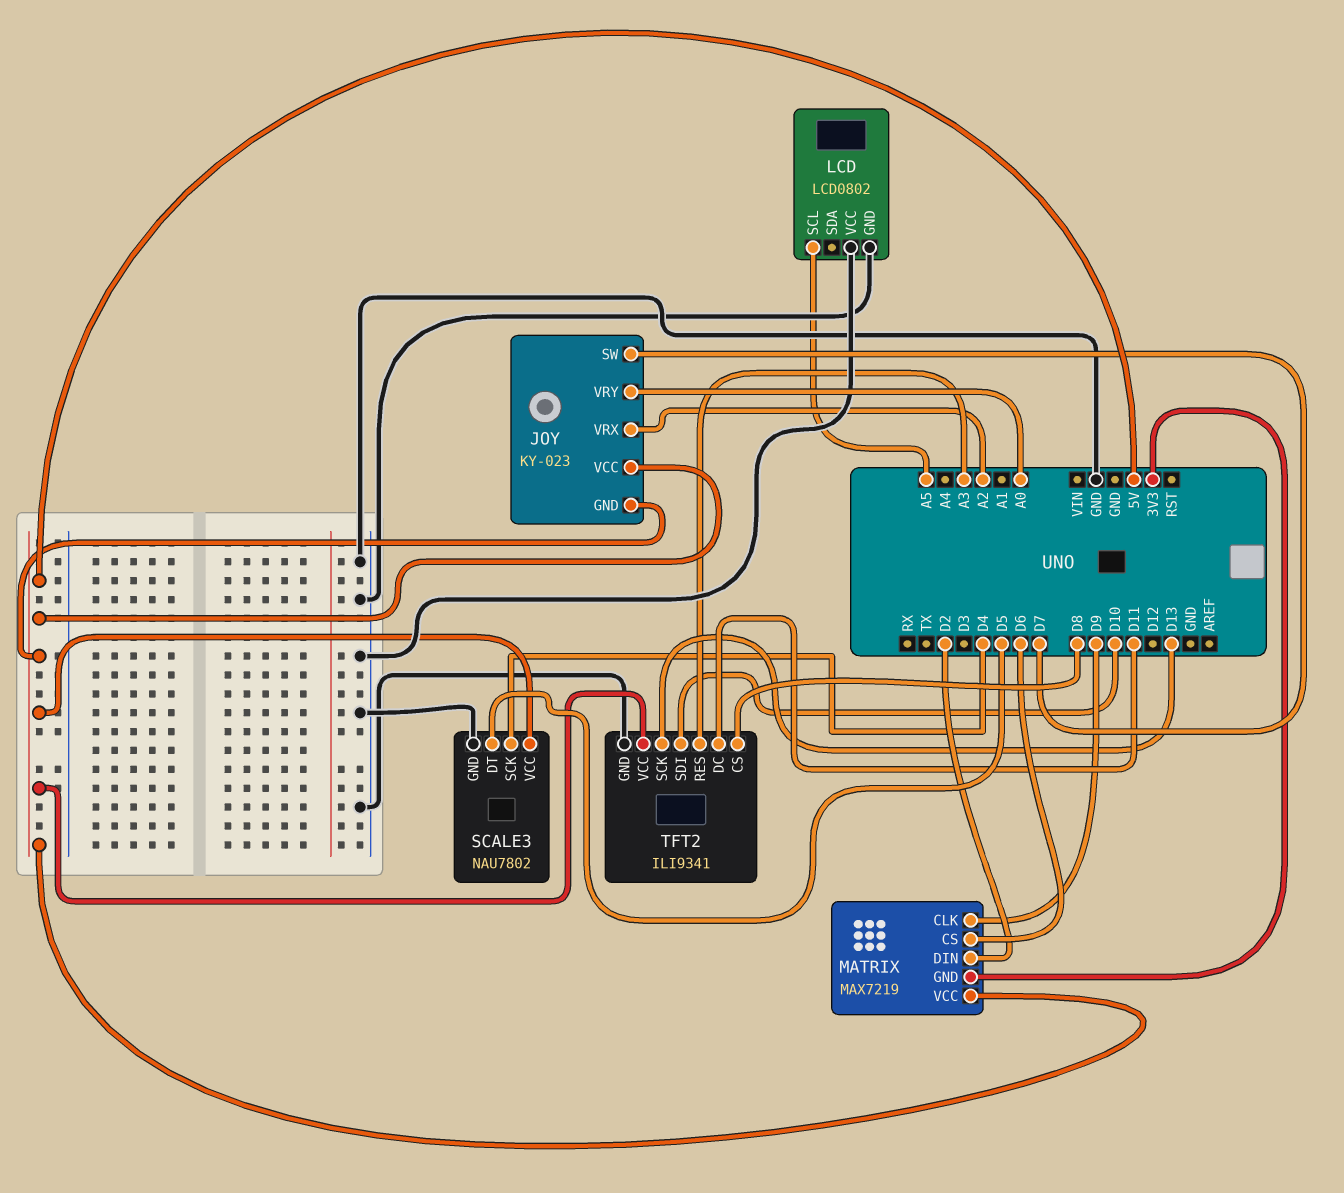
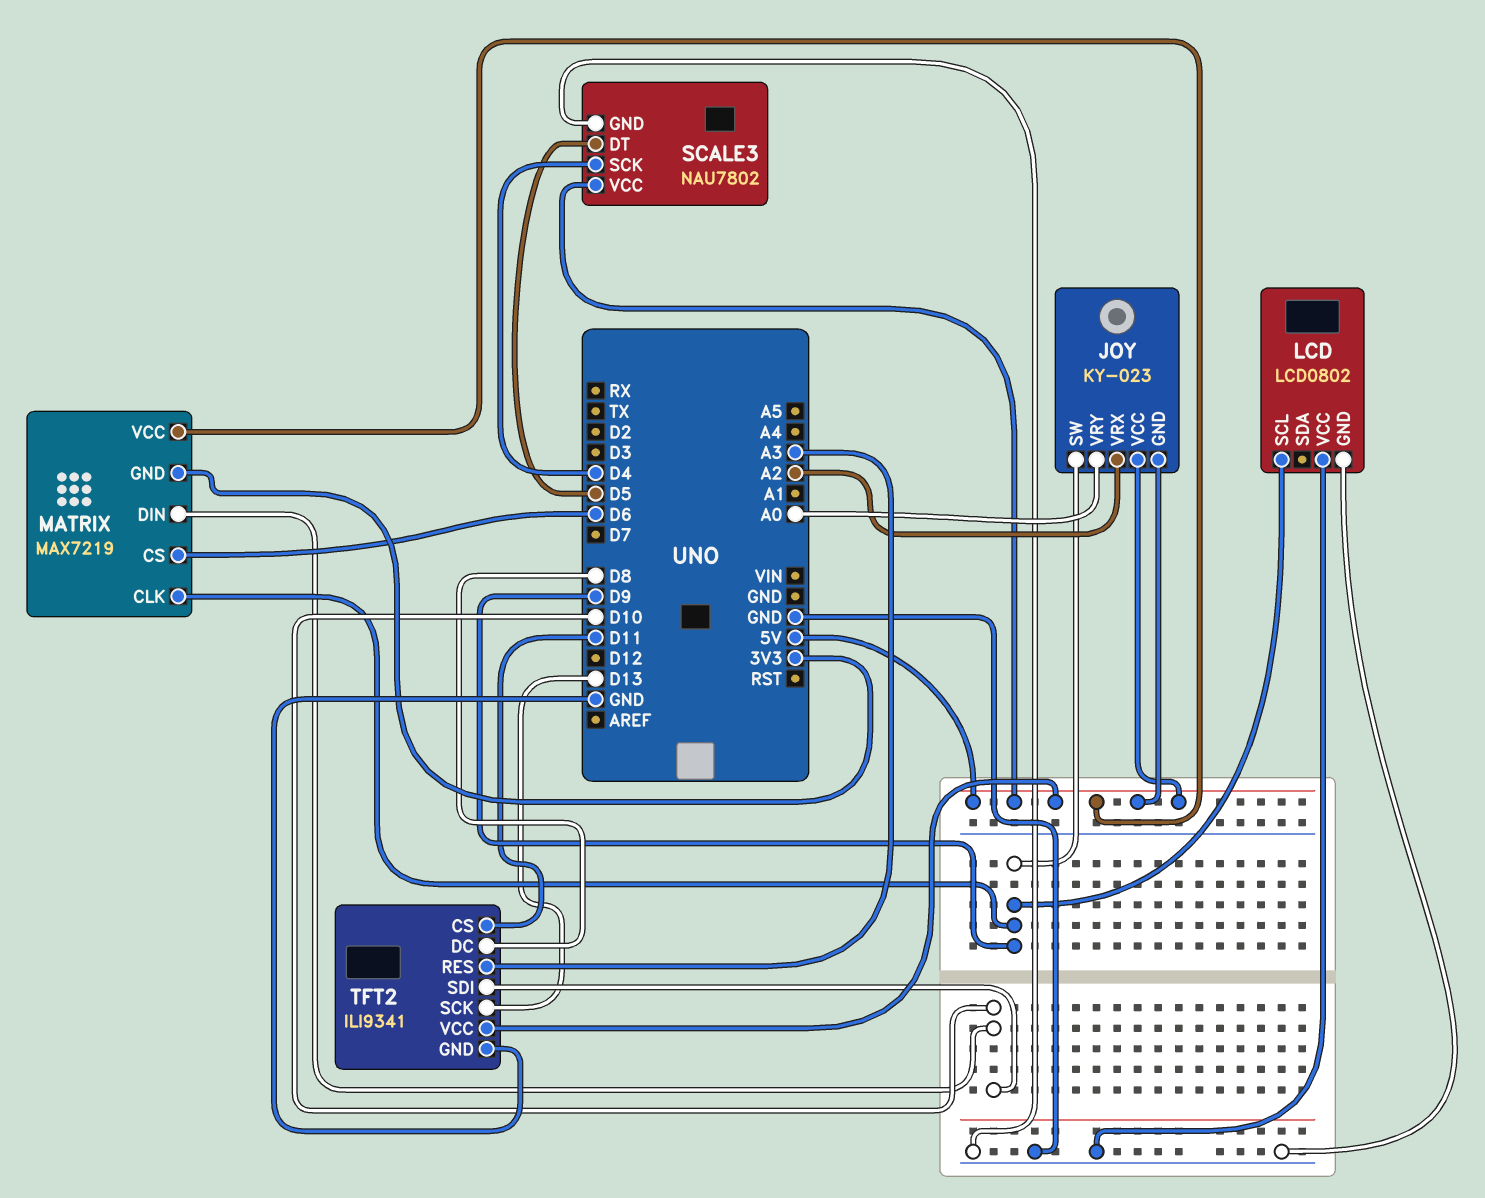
JOY pin SW: D7 -> D9
LCD pin SCL: A5 -> D9
MATRIX pin DIN: D2 -> D10
TFT2 pin CS: D8 -> D11
TFT2 pin DC: D11 -> D8

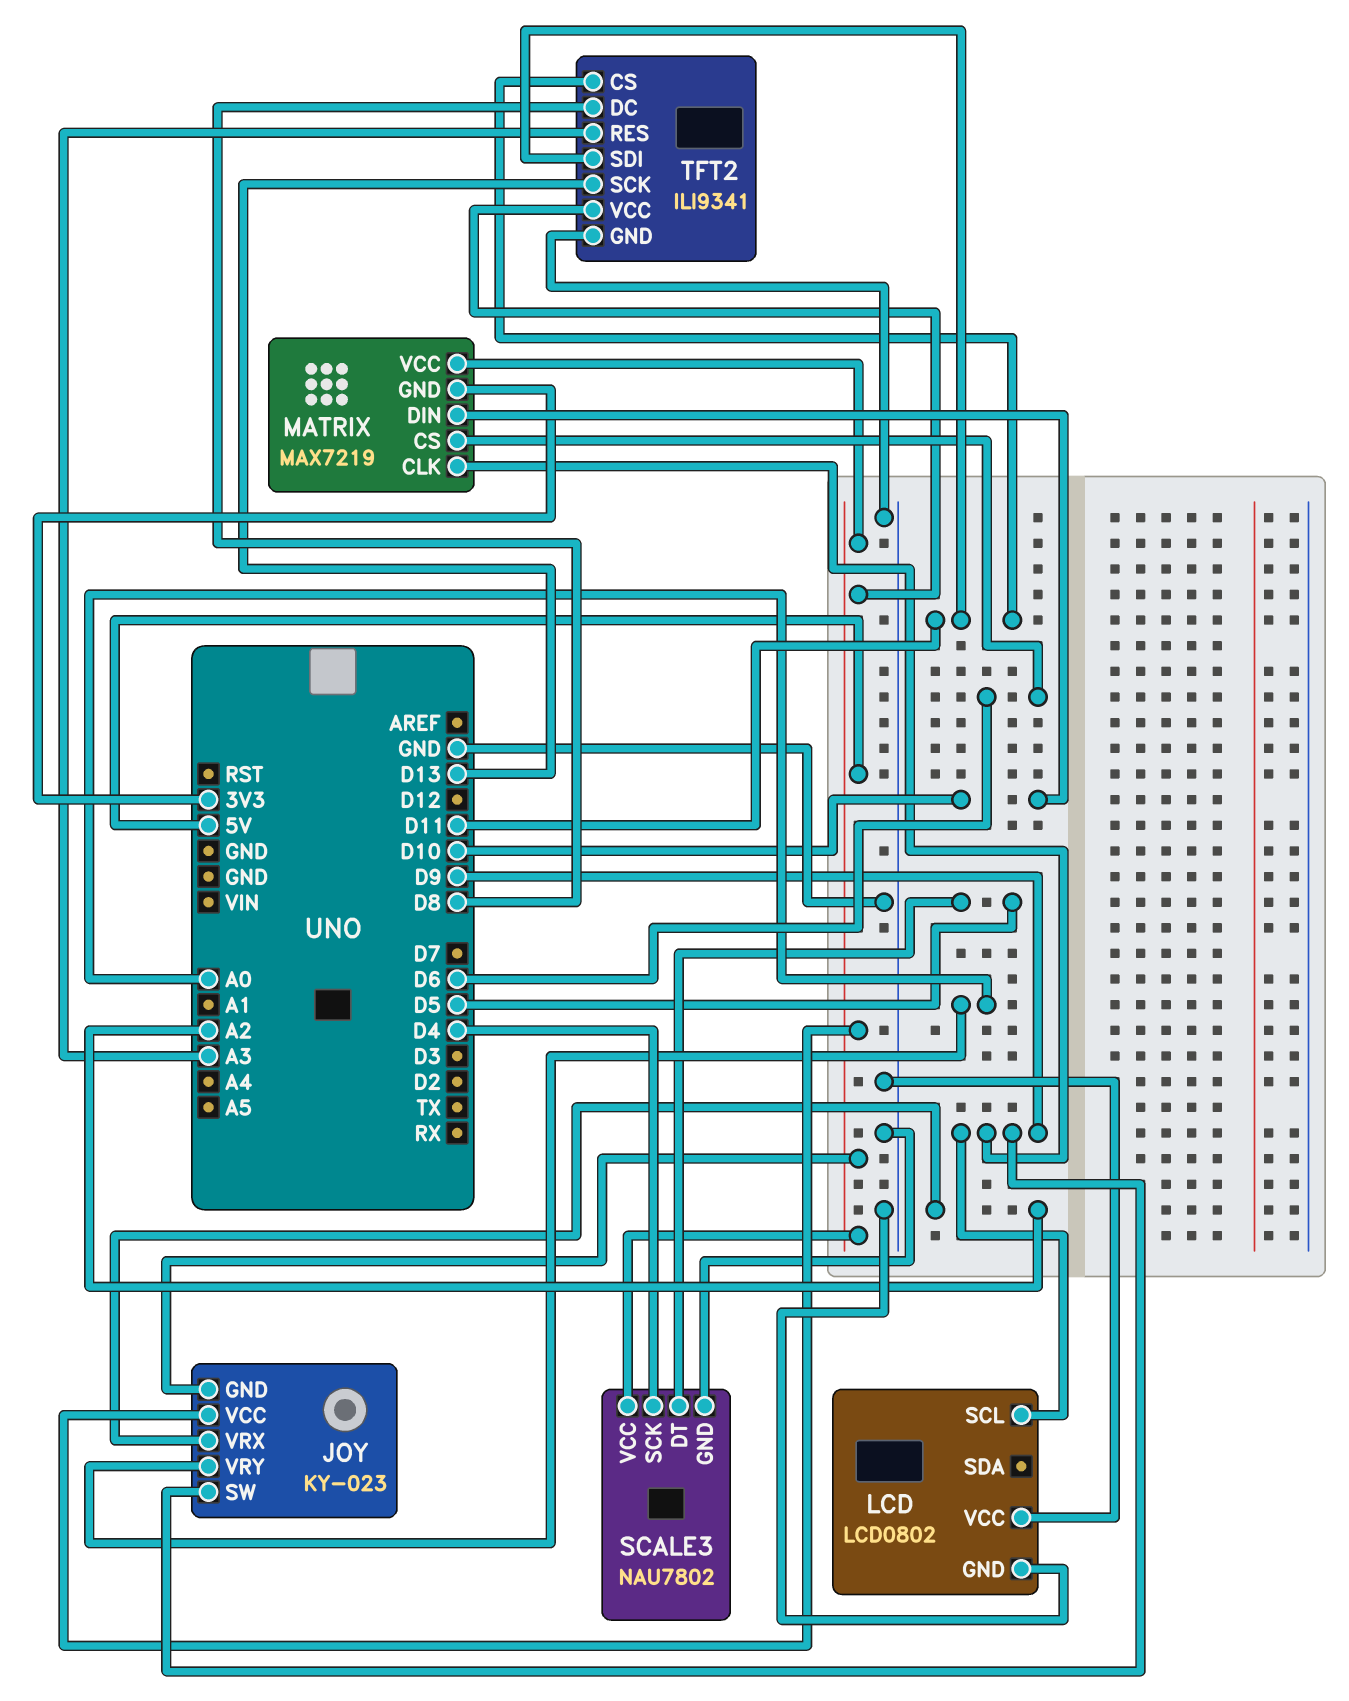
TFT2 pin SDI: D10 -> D11

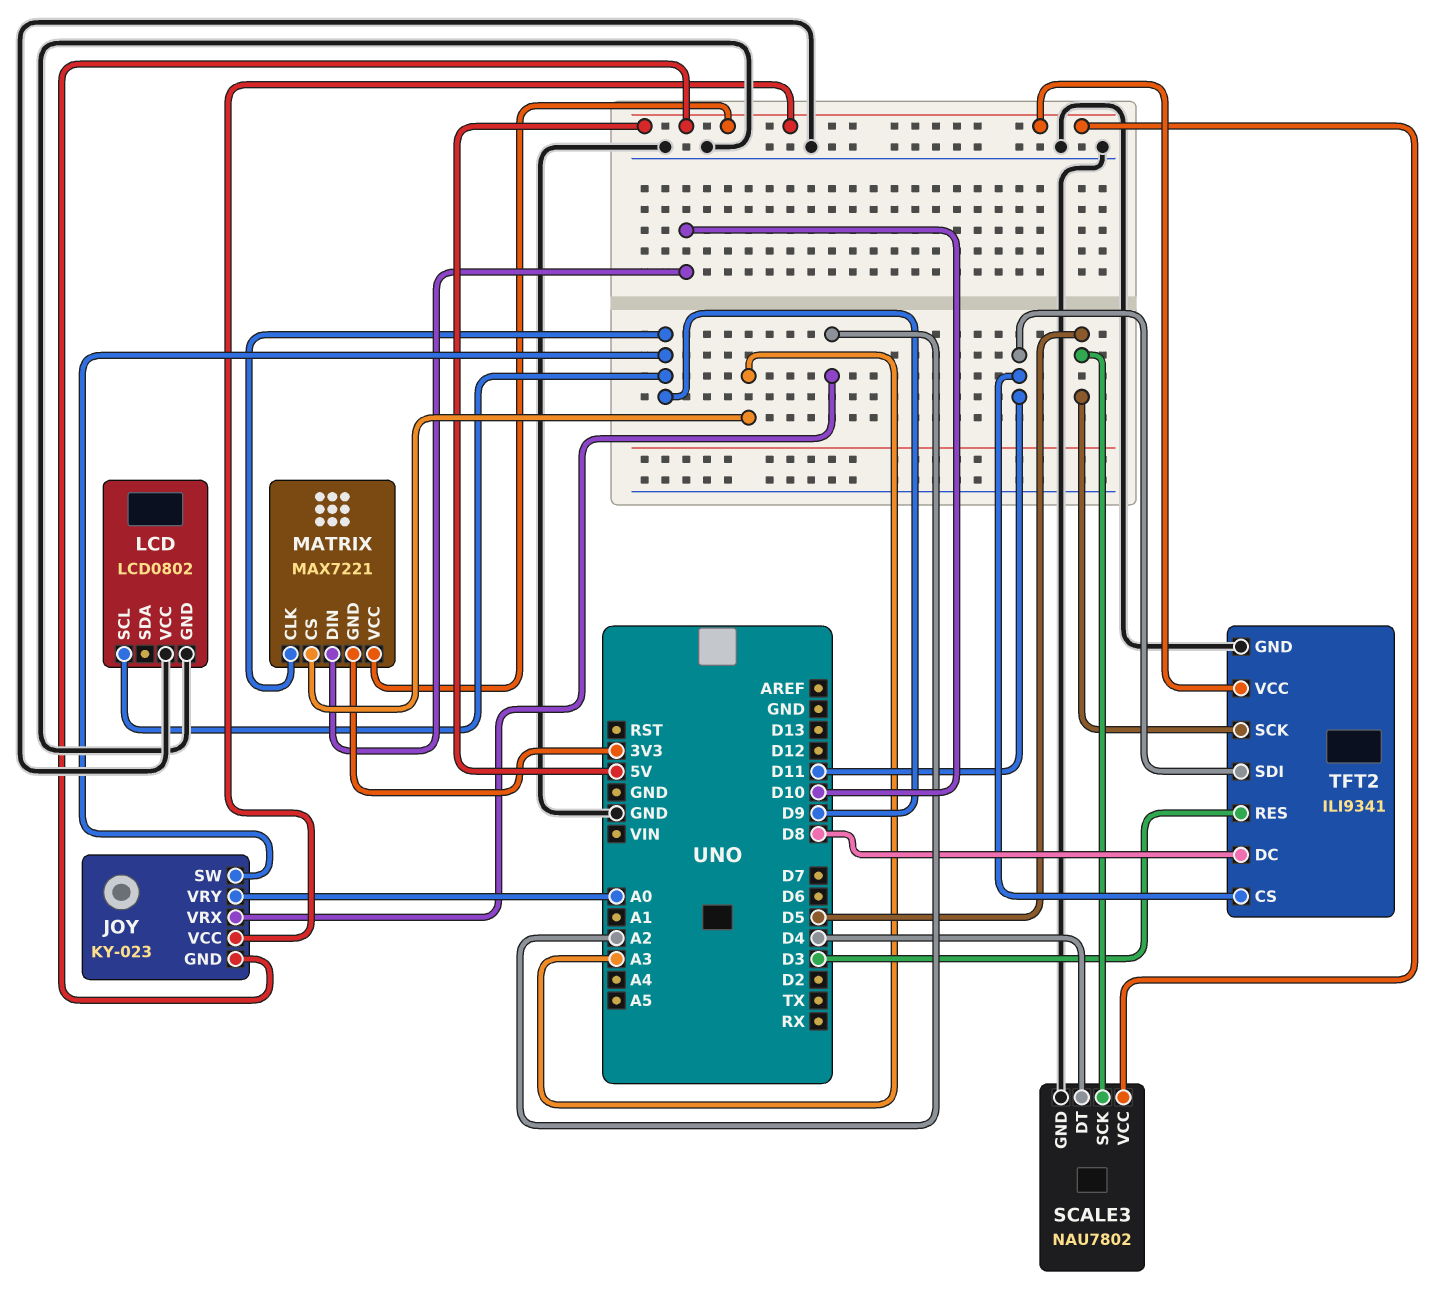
MATRIX: MAX7219 -> MAX7221
MATRIX pin CS: D6 -> A3
SCALE3 pin DT: D5 -> D4
SCALE3 pin SCK: D4 -> D5
TFT2 pin RES: A3 -> D3
TFT2 pin SCK: D13 -> D5

